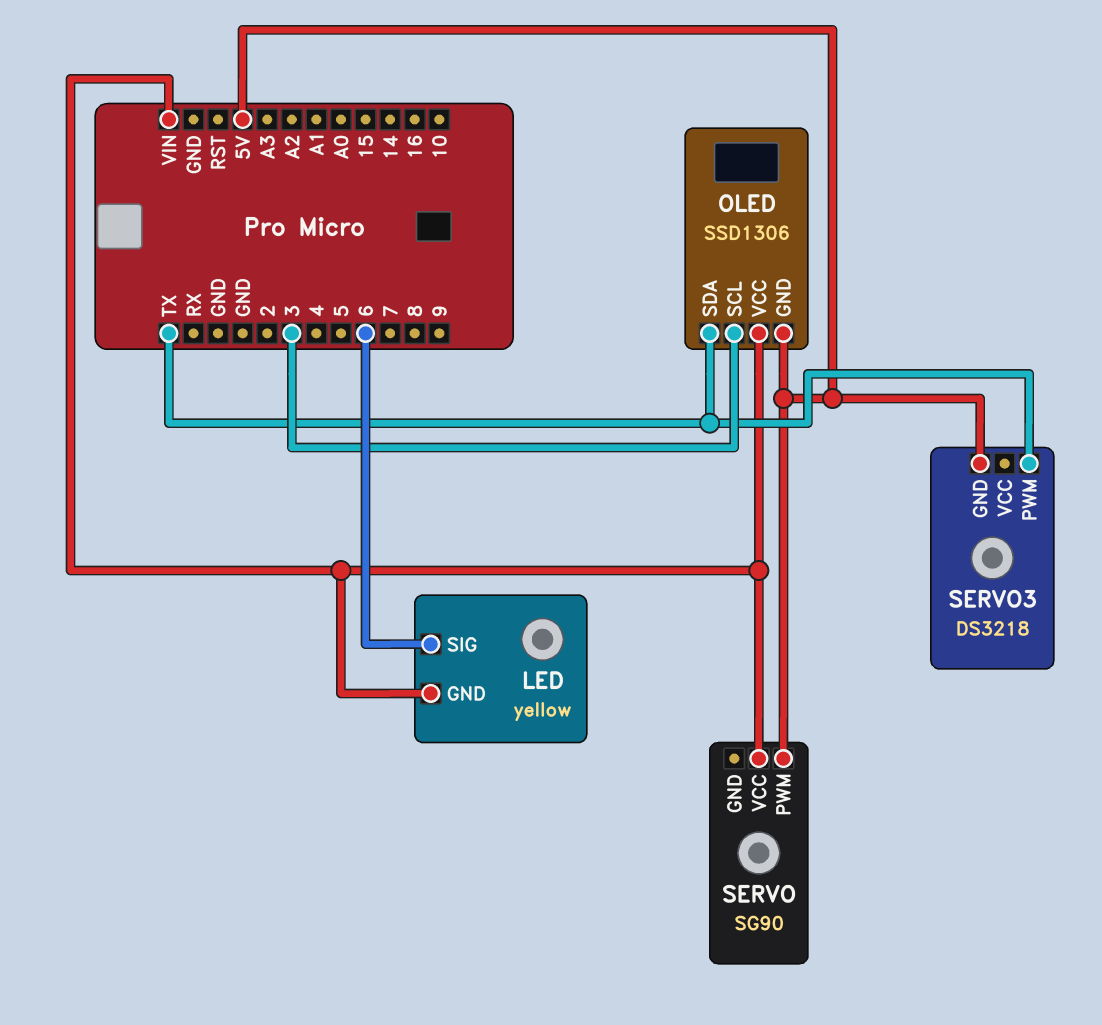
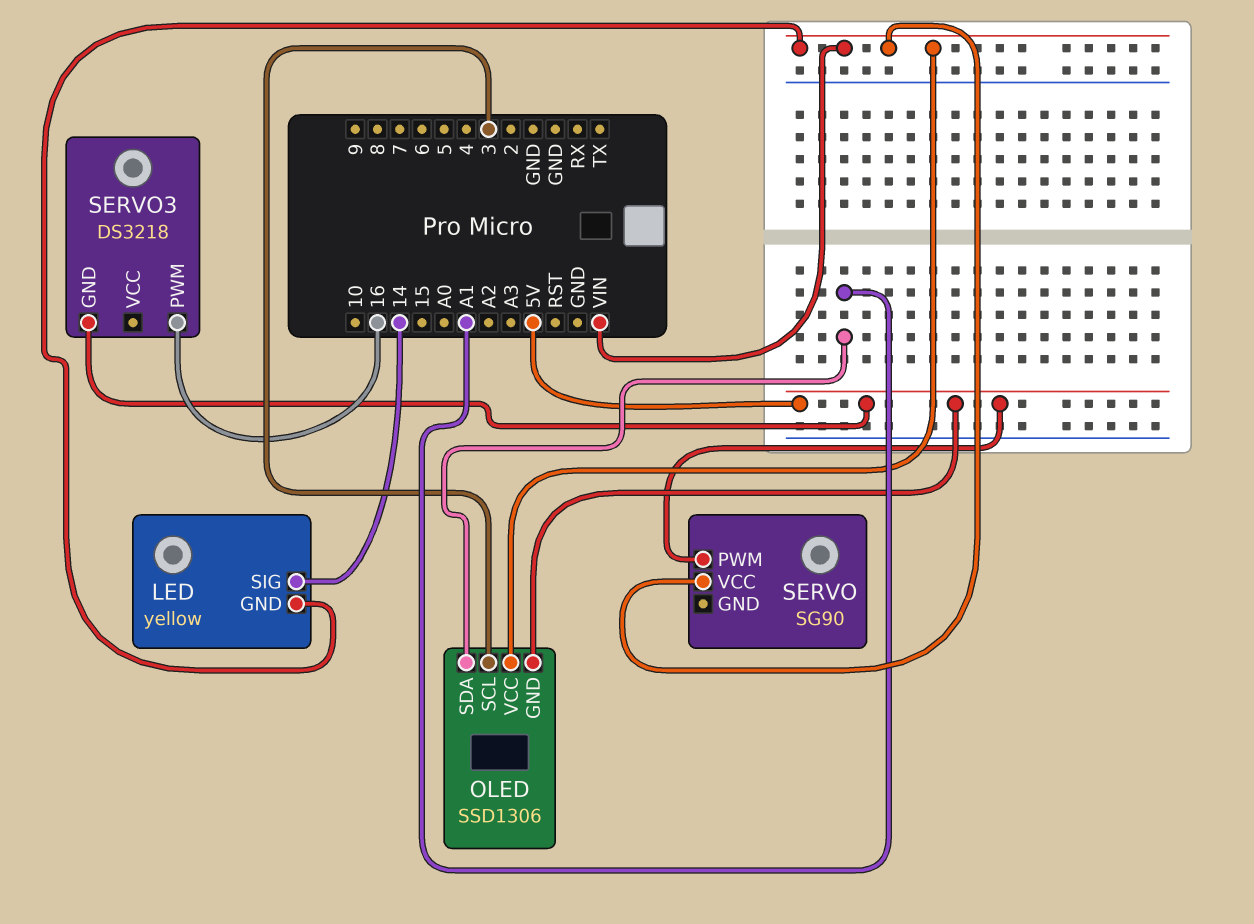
LED pin SIG: 6 -> 14
OLED pin SDA: TX -> A1
SERVO3 pin PWM: TX -> 16

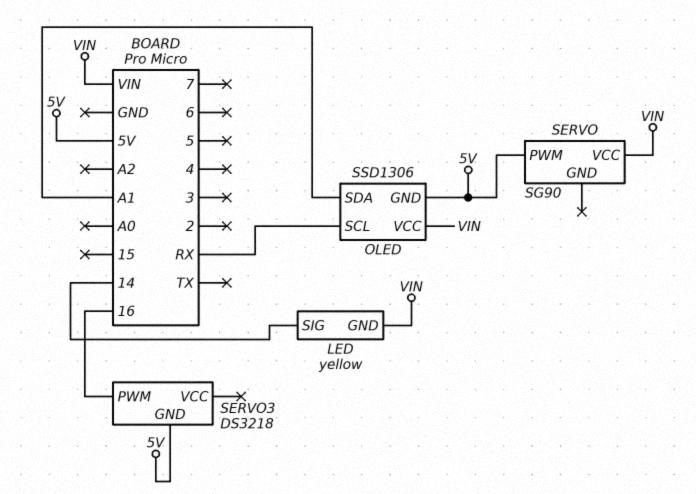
OLED pin SCL: 3 -> RX

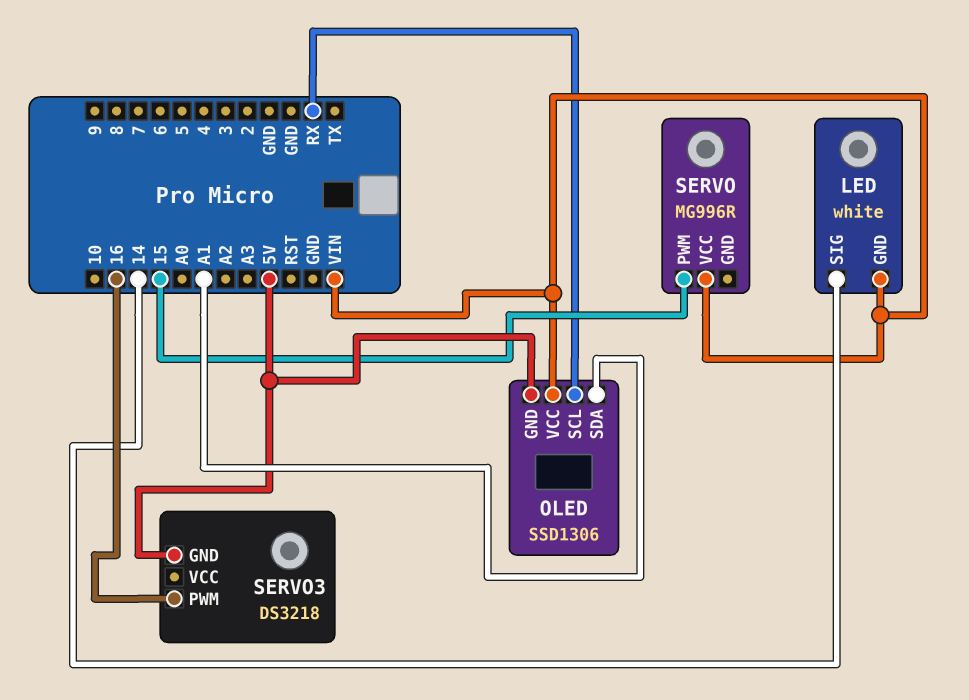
LED: yellow -> white
SERVO: SG90 -> MG996R
SERVO pin PWM: 5V -> 15

